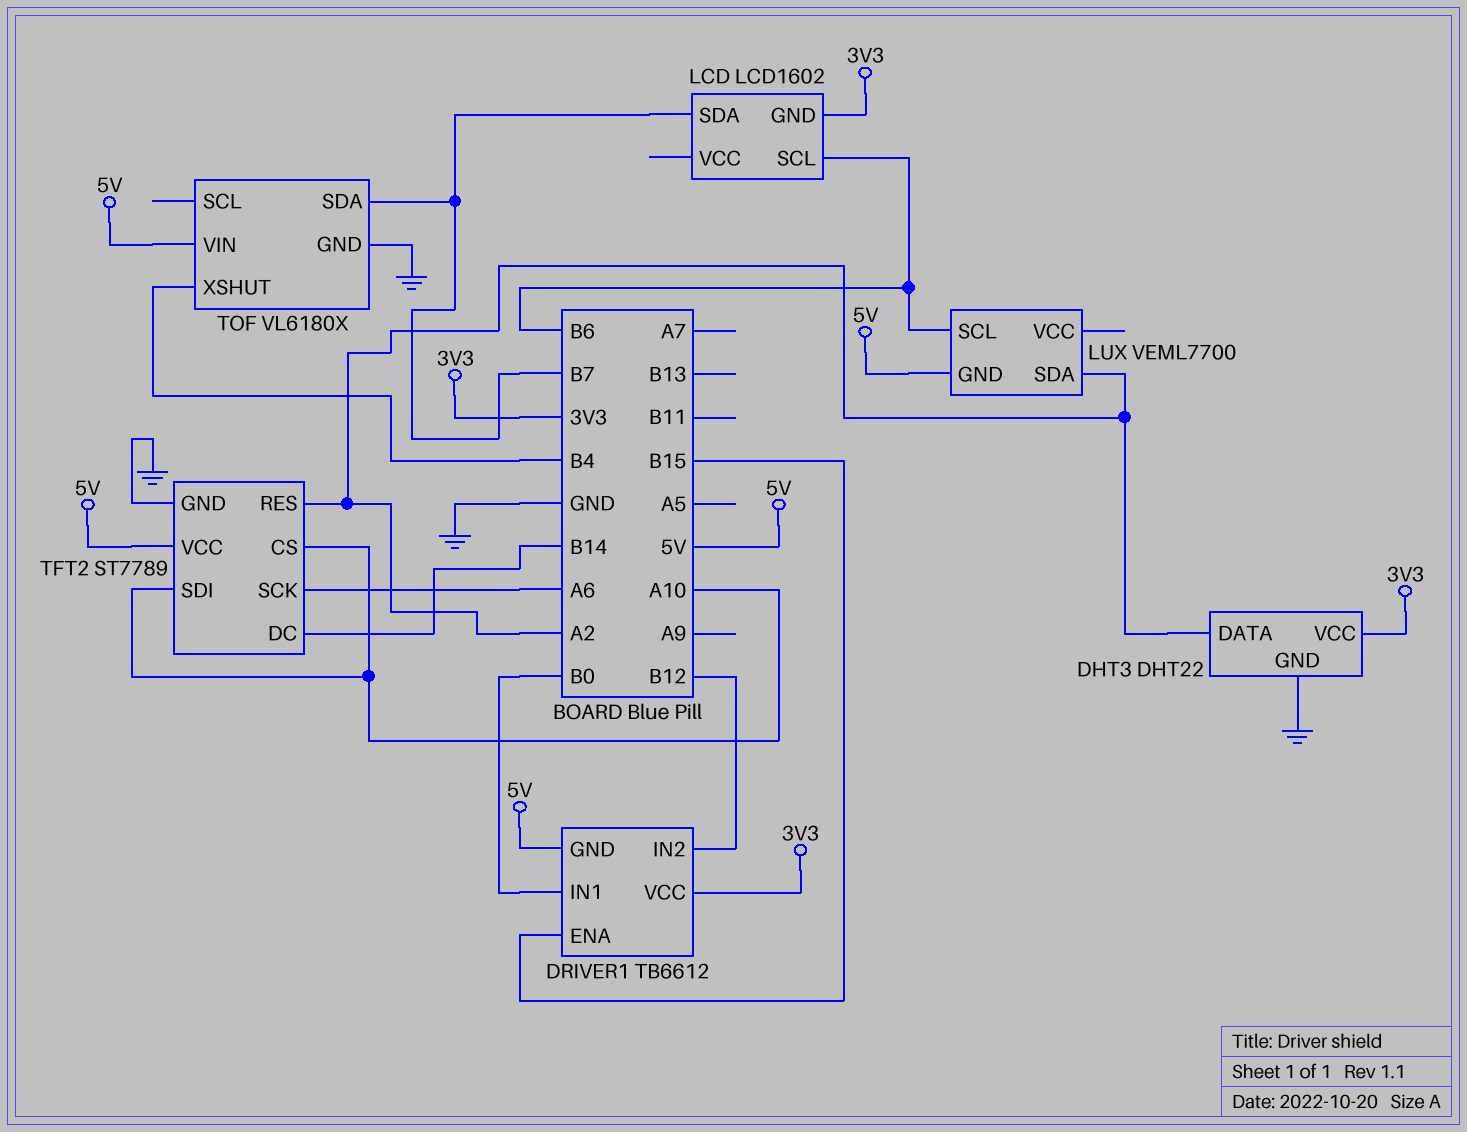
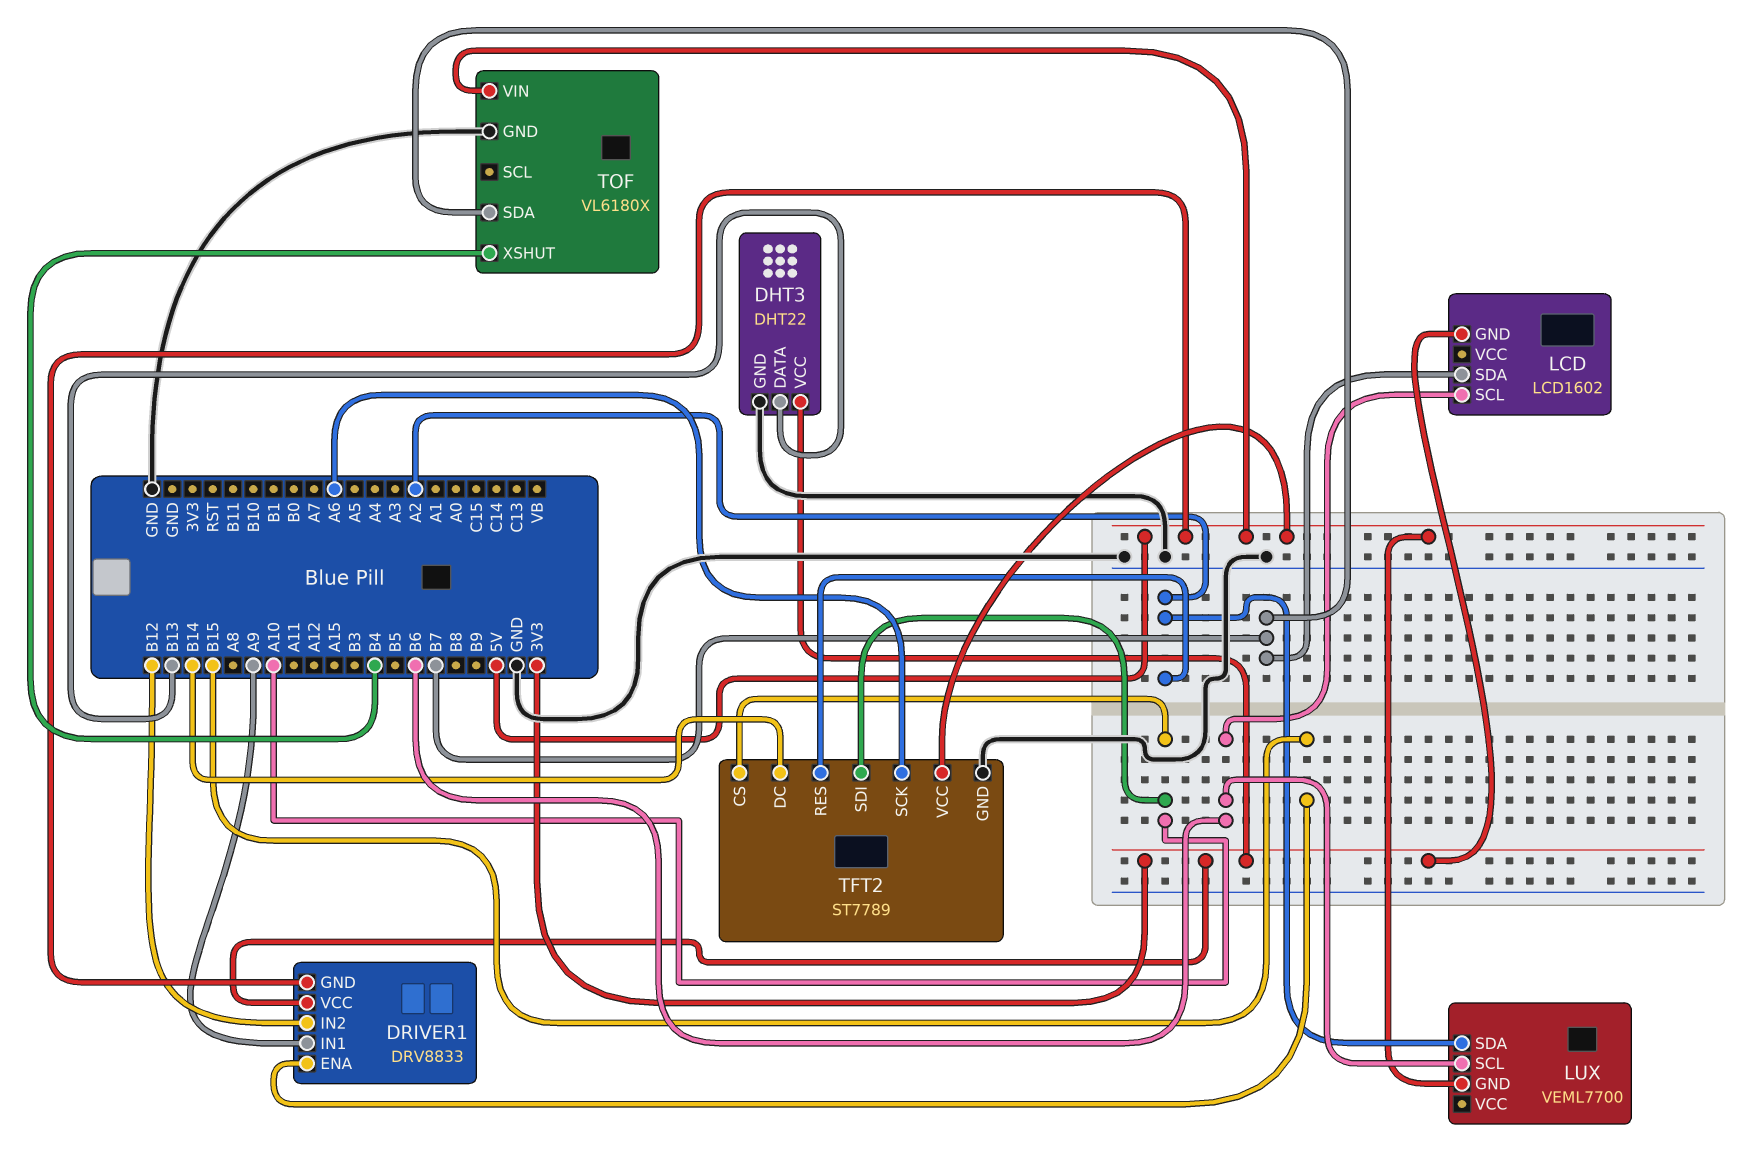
DHT3 pin DATA: A2 -> B13
DRIVER1: TB6612 -> DRV8833
DRIVER1 pin IN1: B0 -> A9

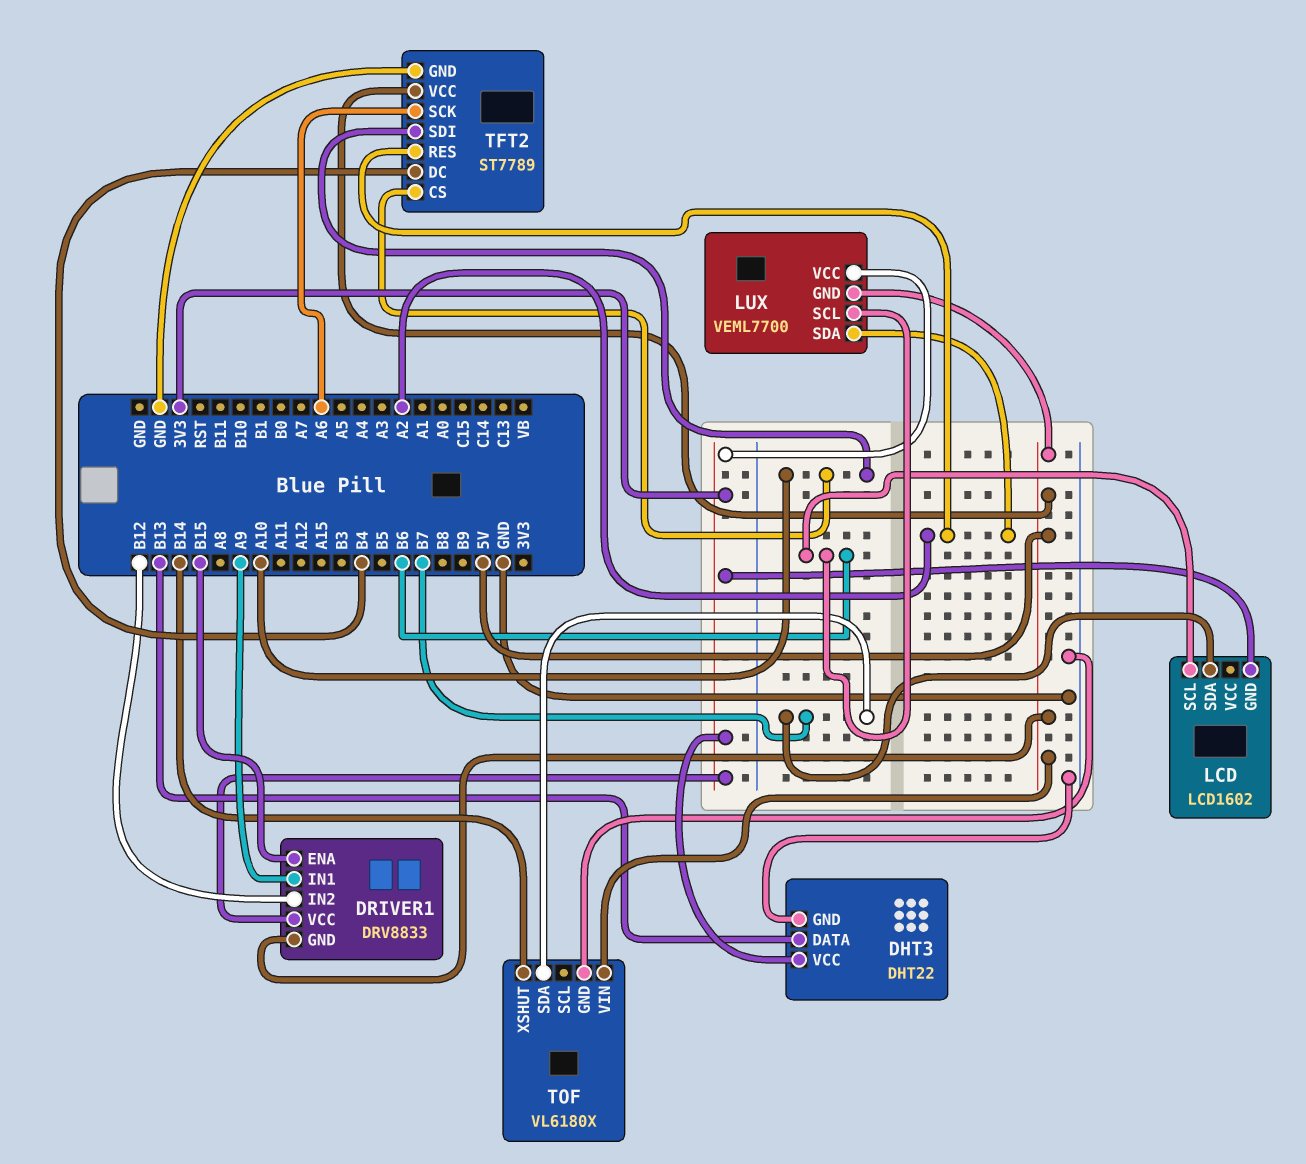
LUX pin VCC: none -> 3V3
TFT2 pin DC: B14 -> B4
TOF pin XSHUT: B4 -> B14

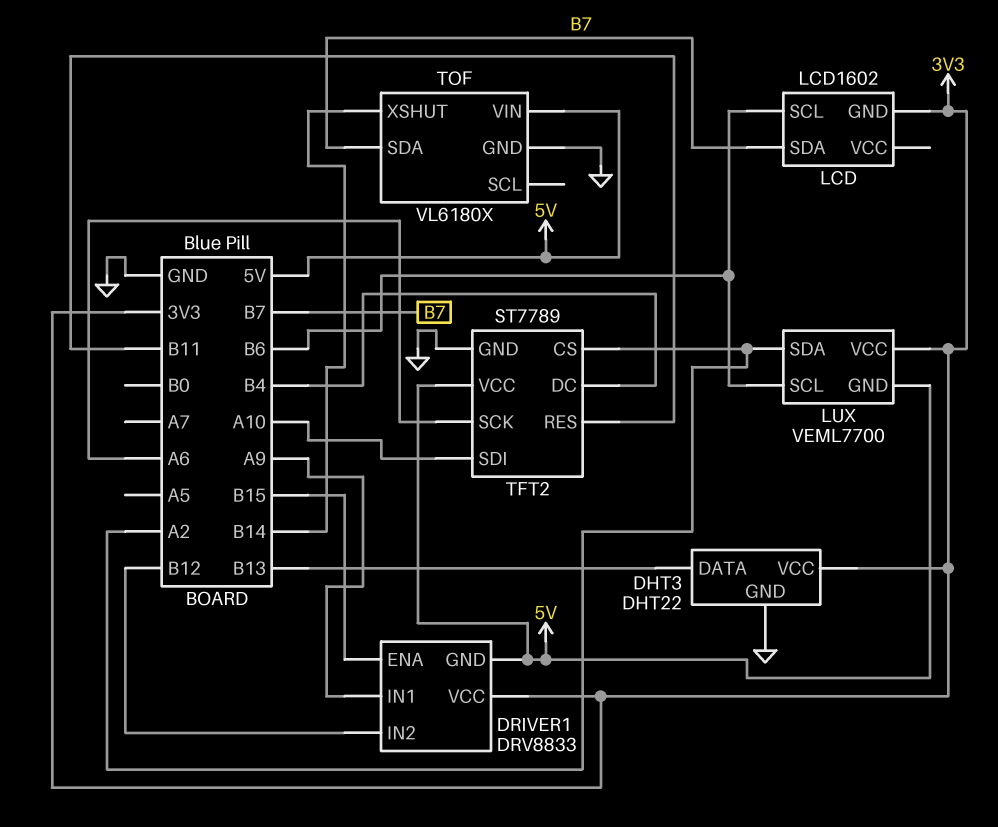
TFT2 pin CS: A10 -> A2
TFT2 pin RES: A2 -> B11

